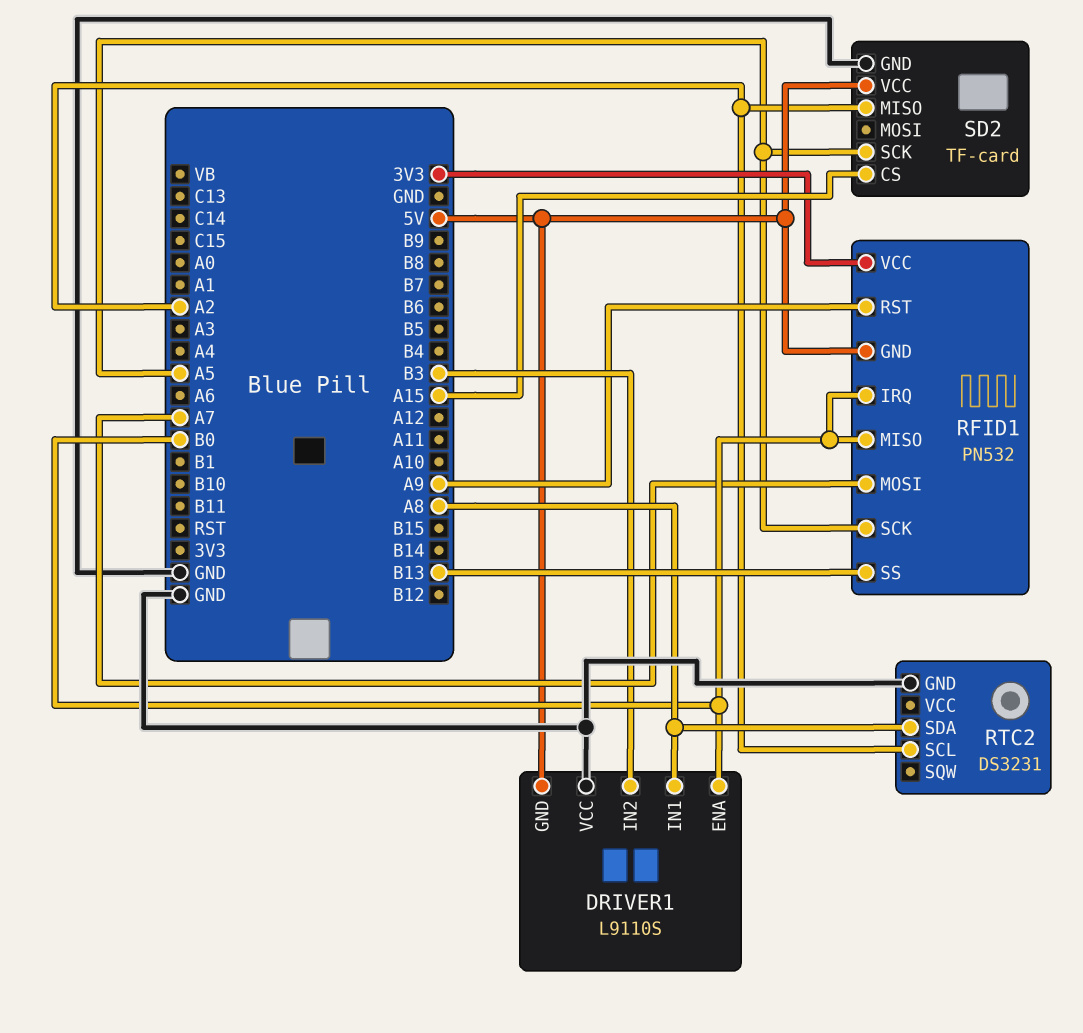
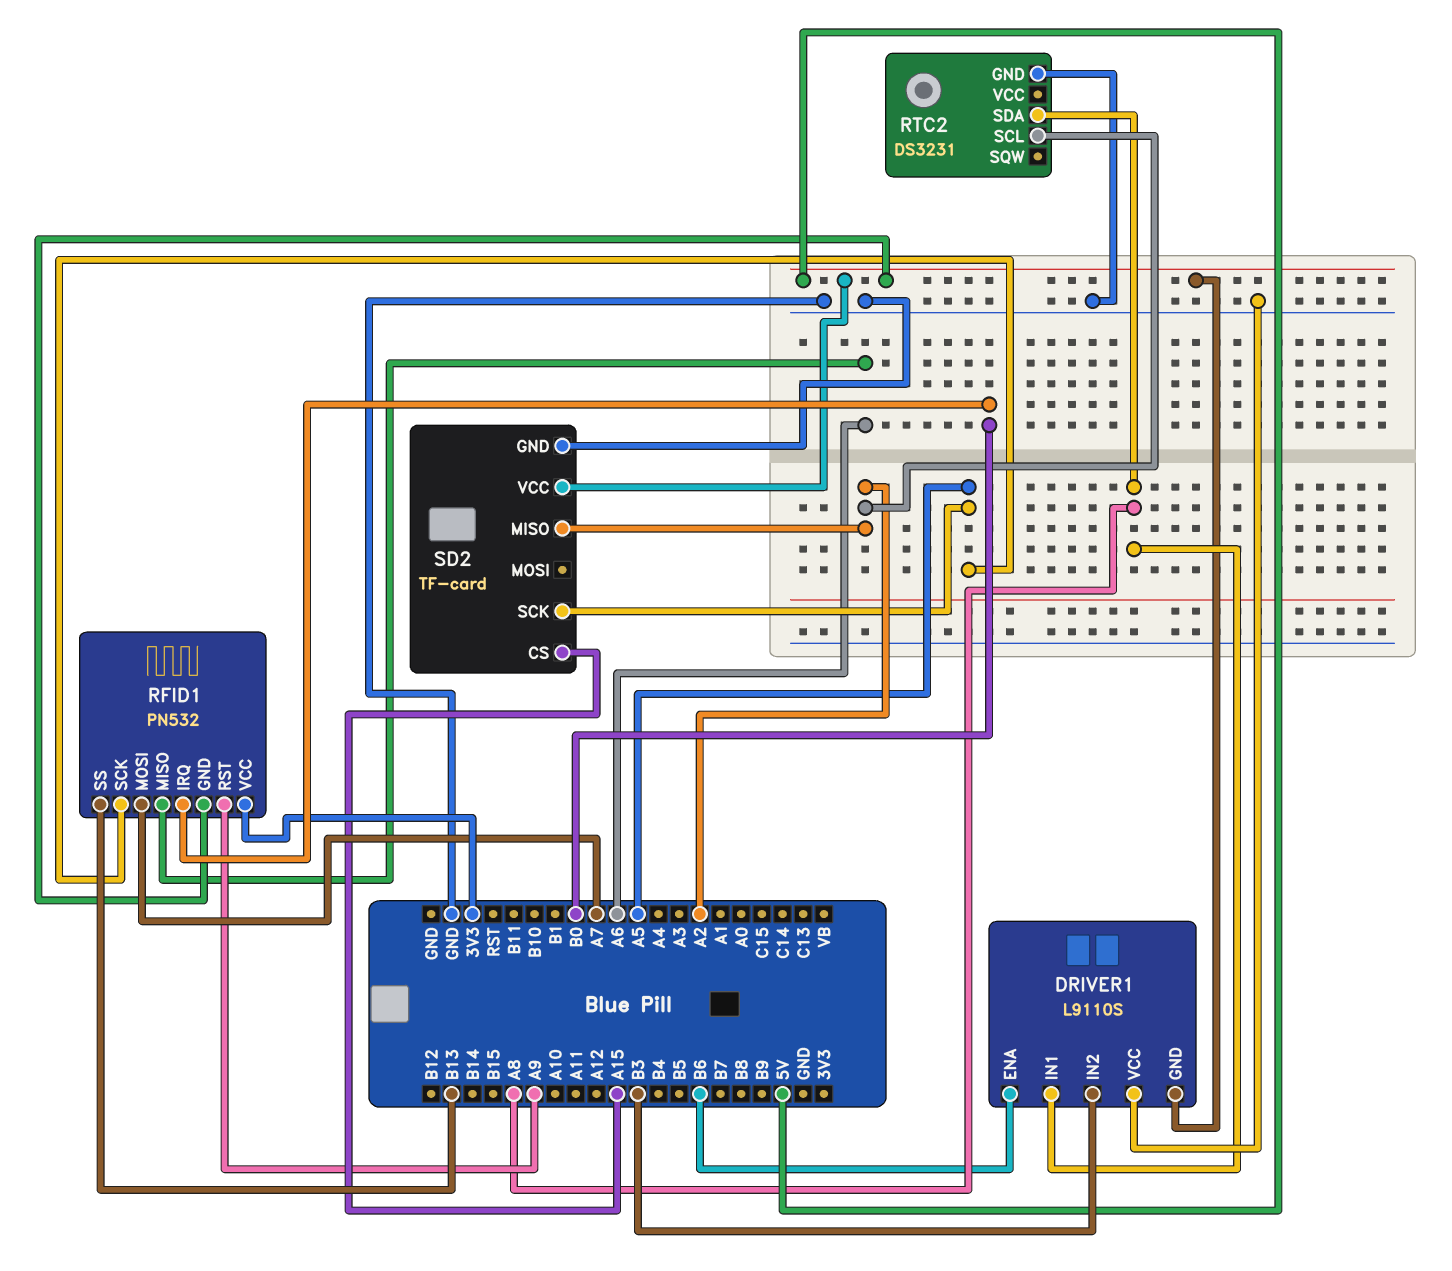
DRIVER1 pin ENA: B0 -> B6
RFID1 pin MISO: B0 -> A6

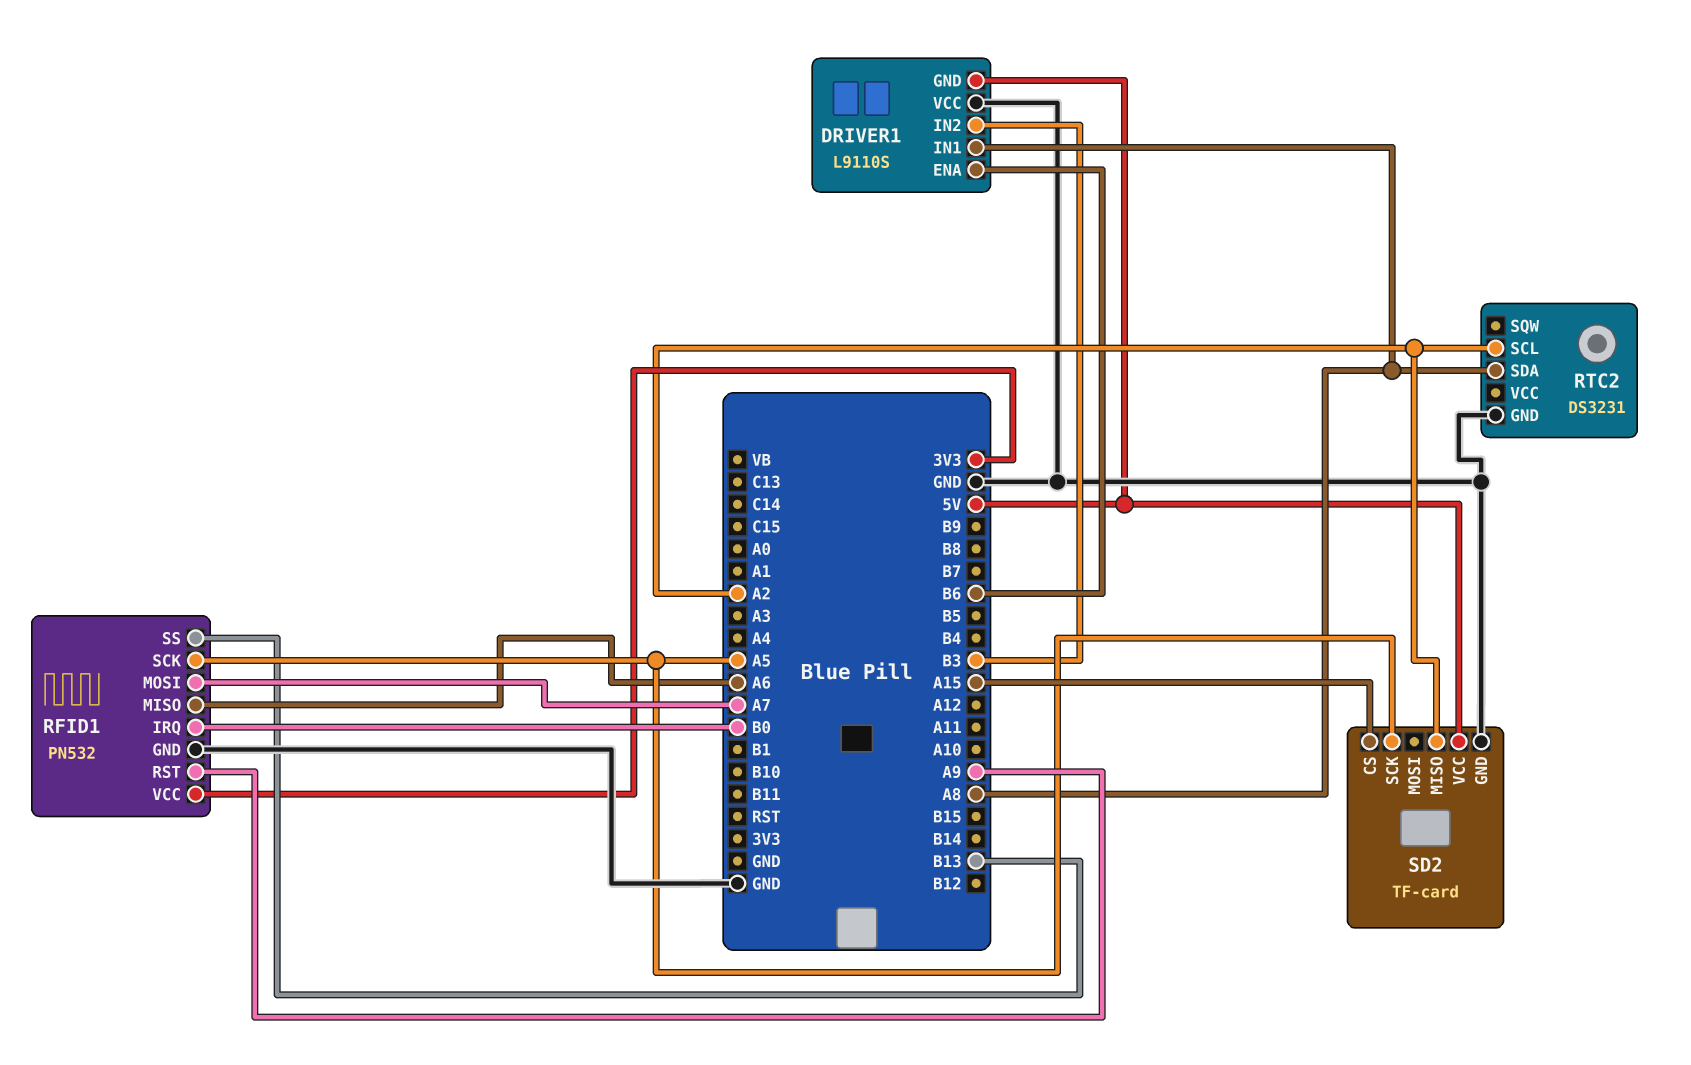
RFID1 pin GND: 5V -> GND

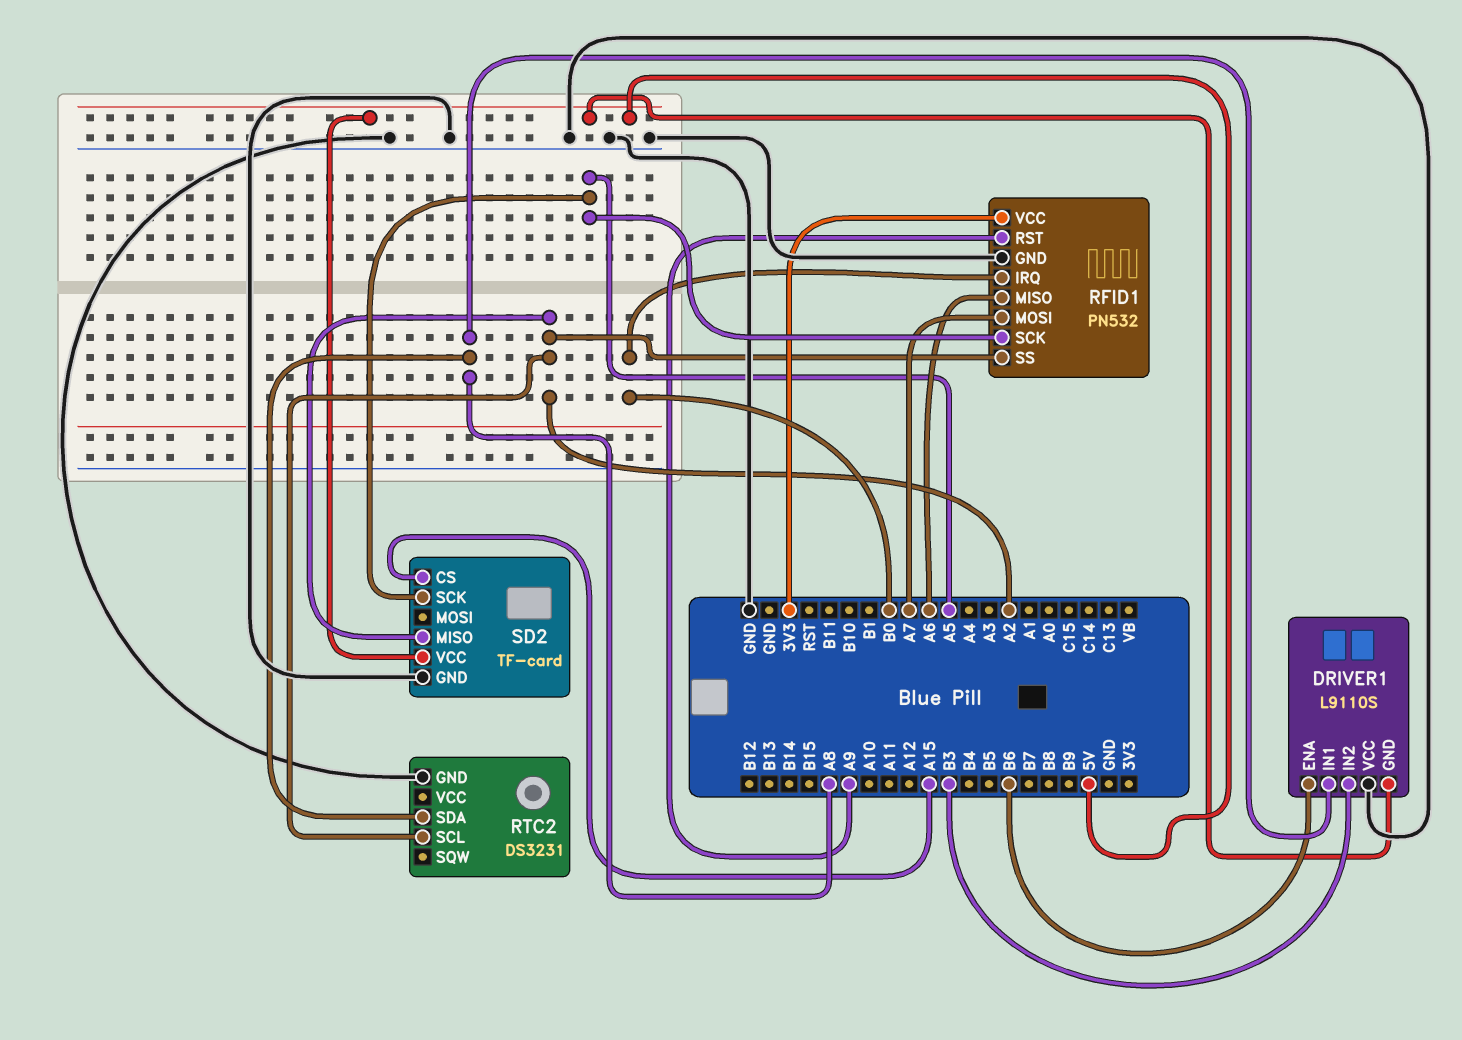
RFID1 pin SS: B13 -> A2

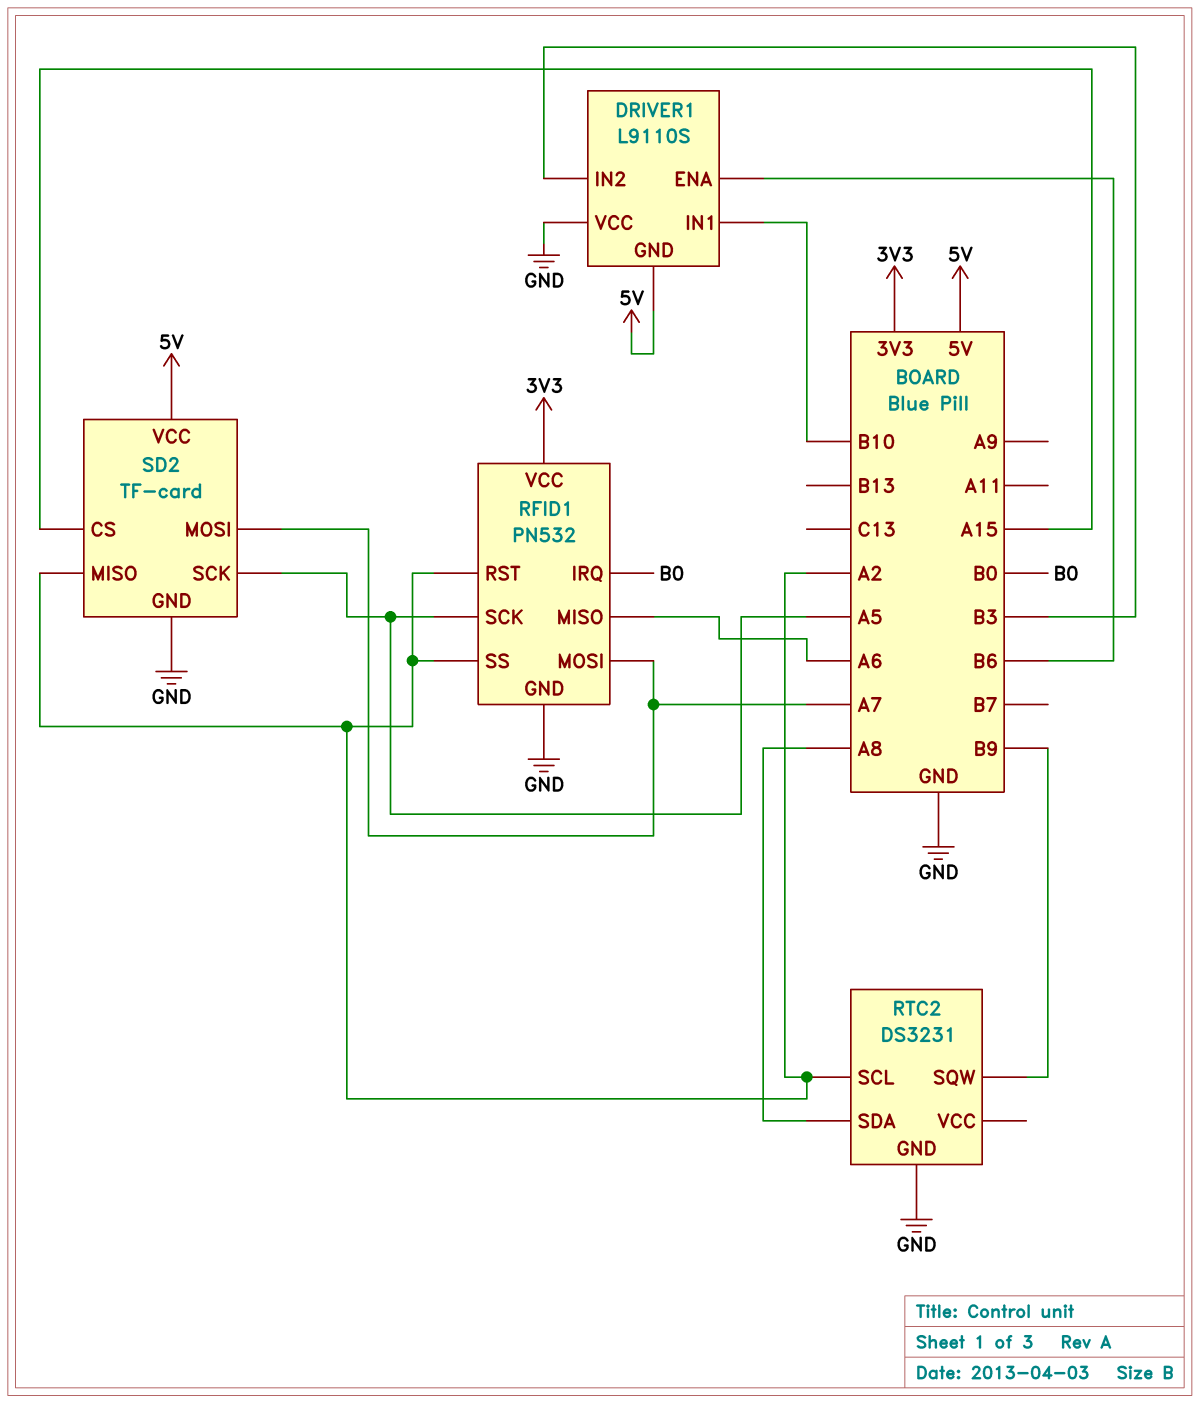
DRIVER1 pin IN1: A8 -> B10
RFID1 pin RST: A9 -> A2
RTC2 pin SQW: none -> B9
SD2 pin MOSI: none -> A7

